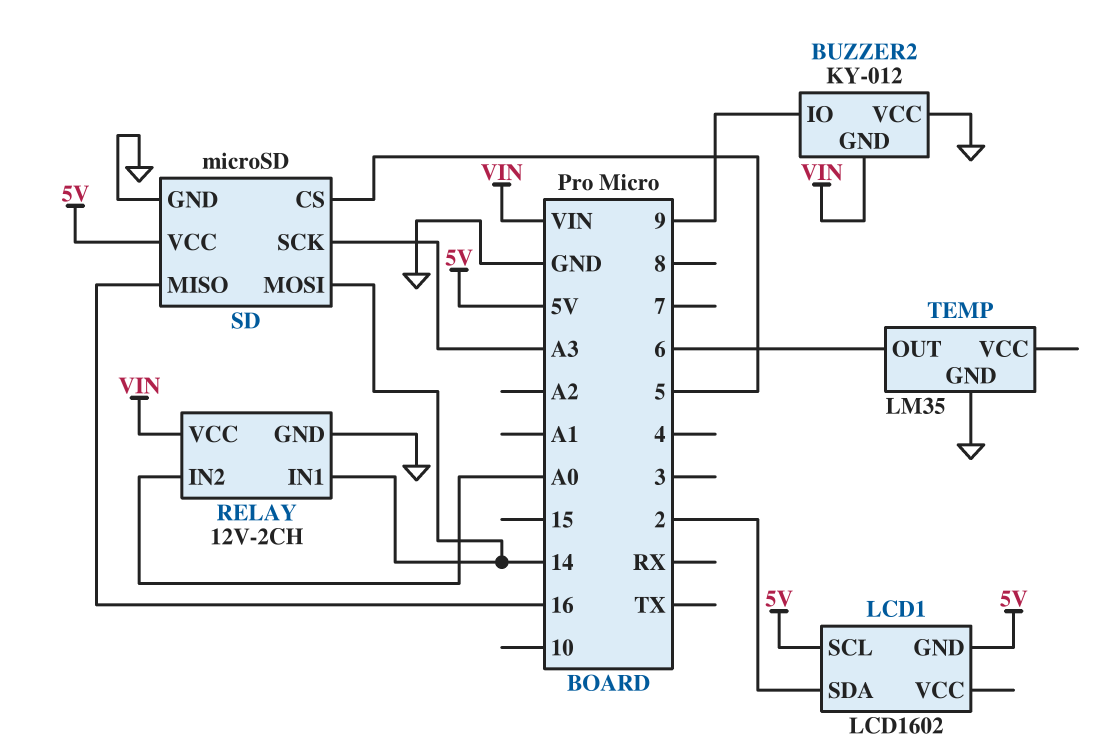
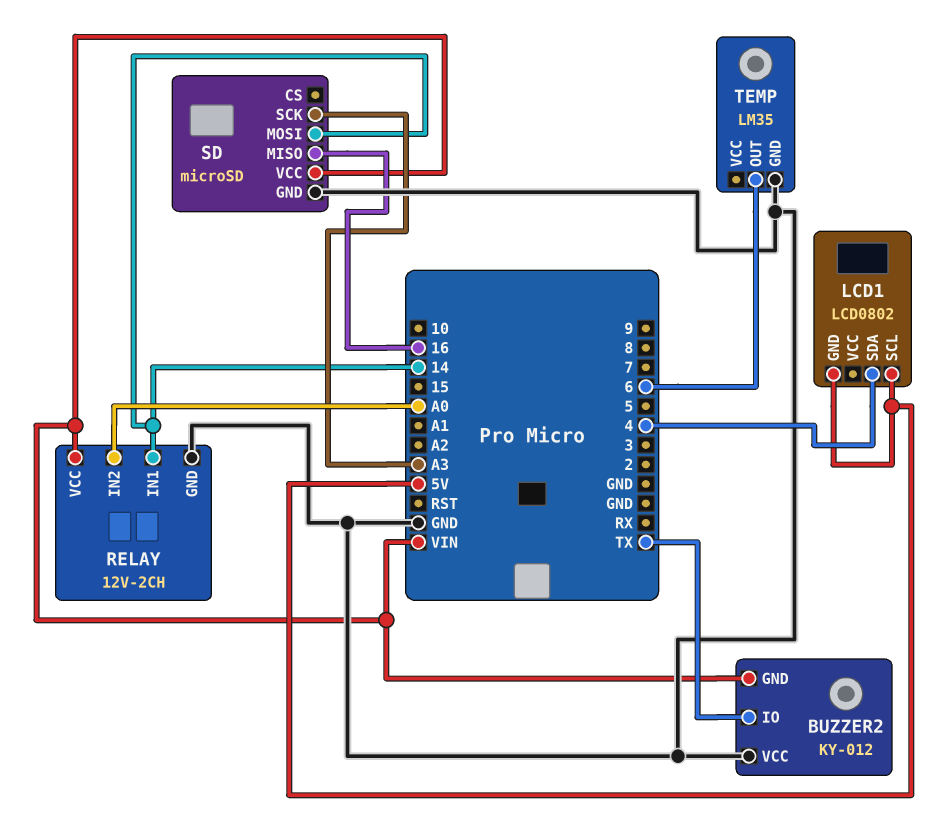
BUZZER2 pin IO: 9 -> TX
LCD1: LCD1602 -> LCD0802
LCD1 pin SDA: 2 -> 4
SD pin CS: 5 -> none
SD pin VCC: 5V -> VIN

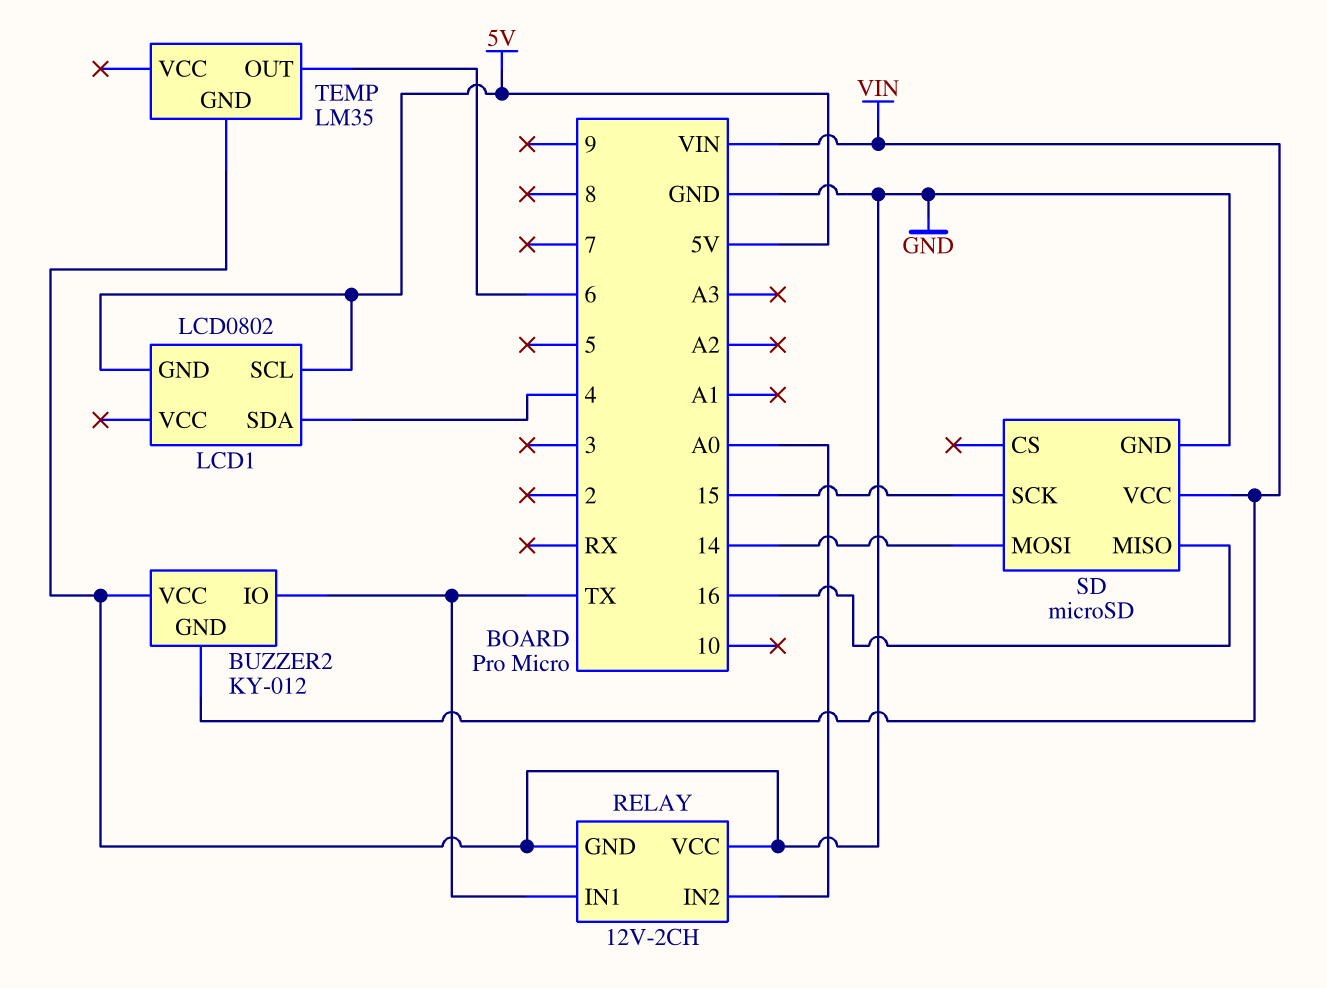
RELAY pin IN1: 14 -> TX
RELAY pin VCC: VIN -> GND
SD pin SCK: A3 -> 15

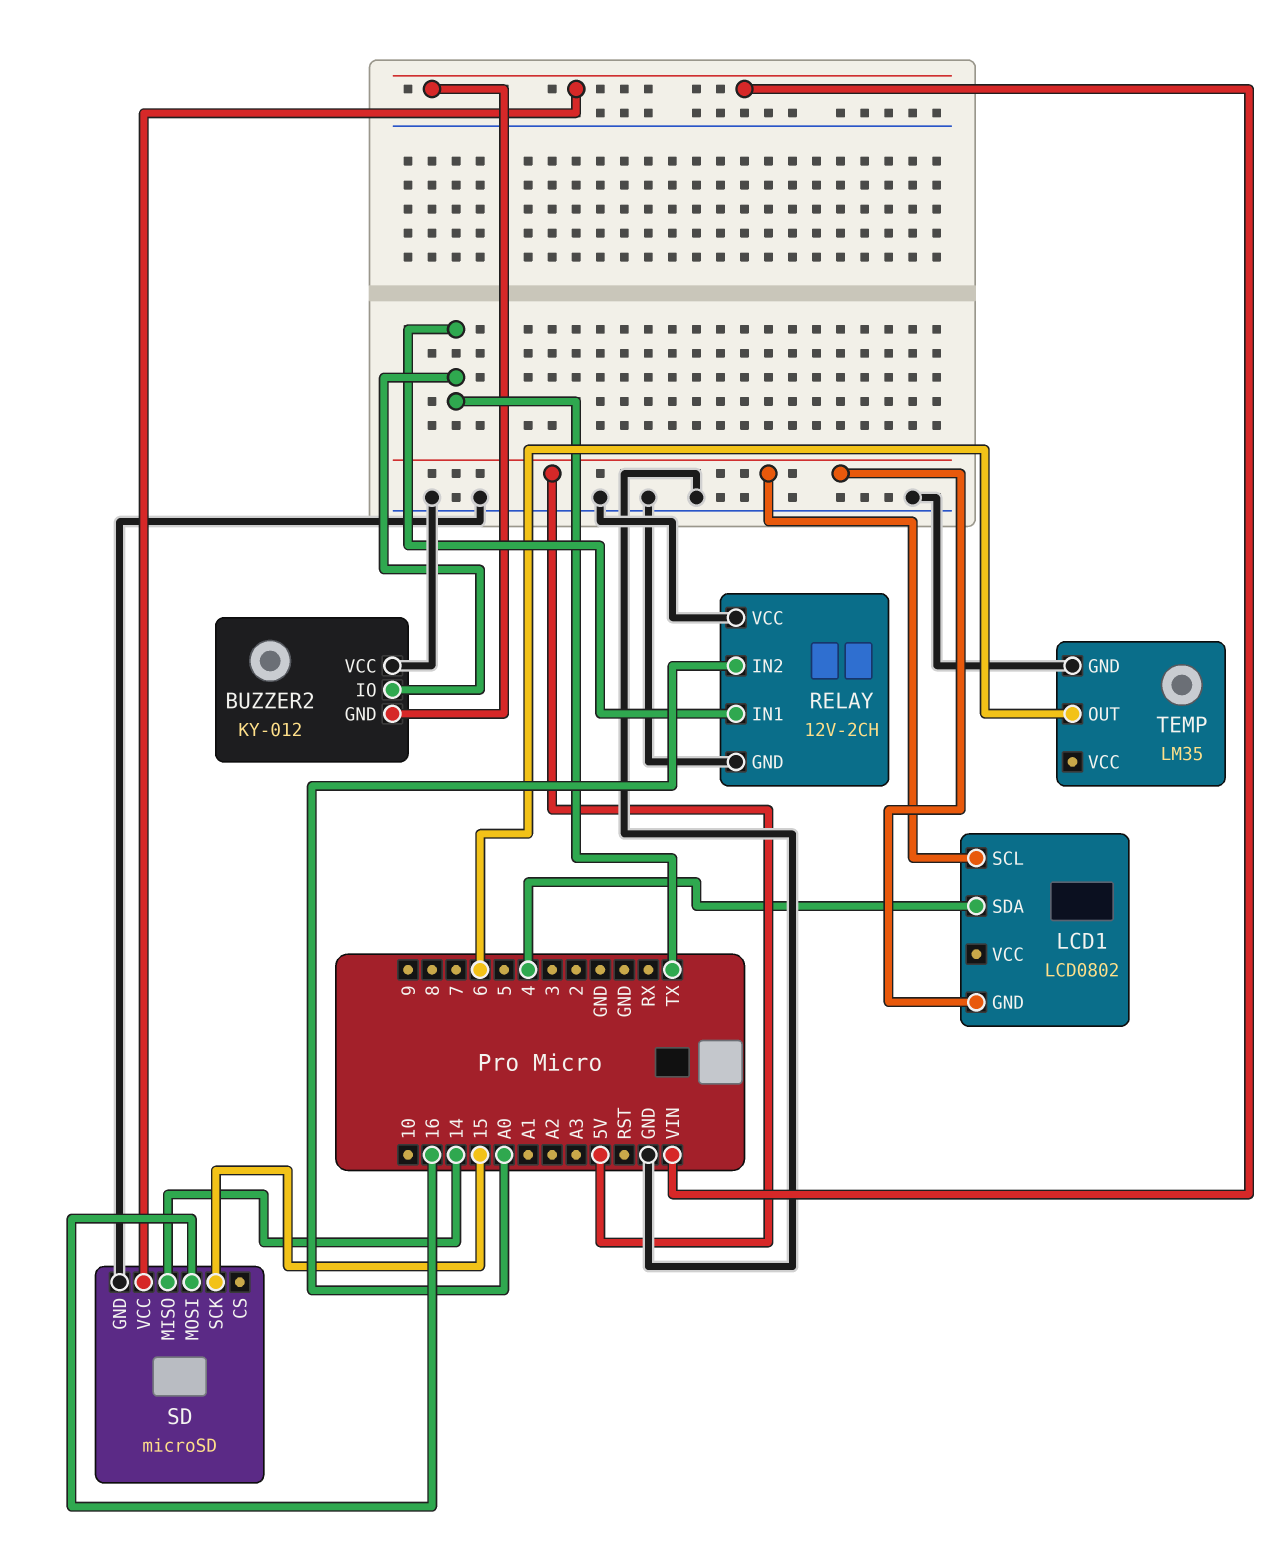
SD pin MISO: 16 -> 14
SD pin MOSI: 14 -> 16

